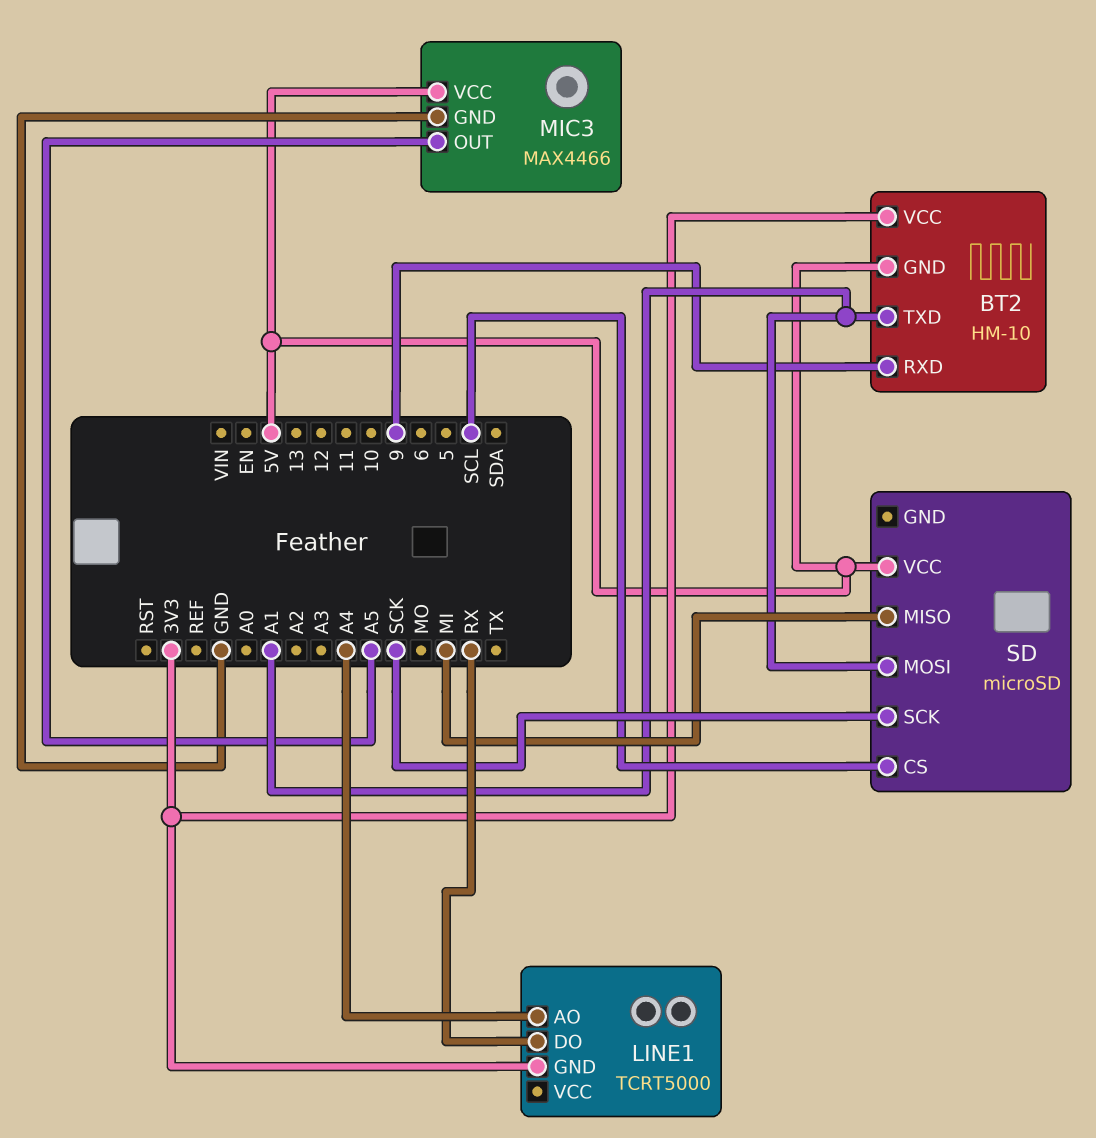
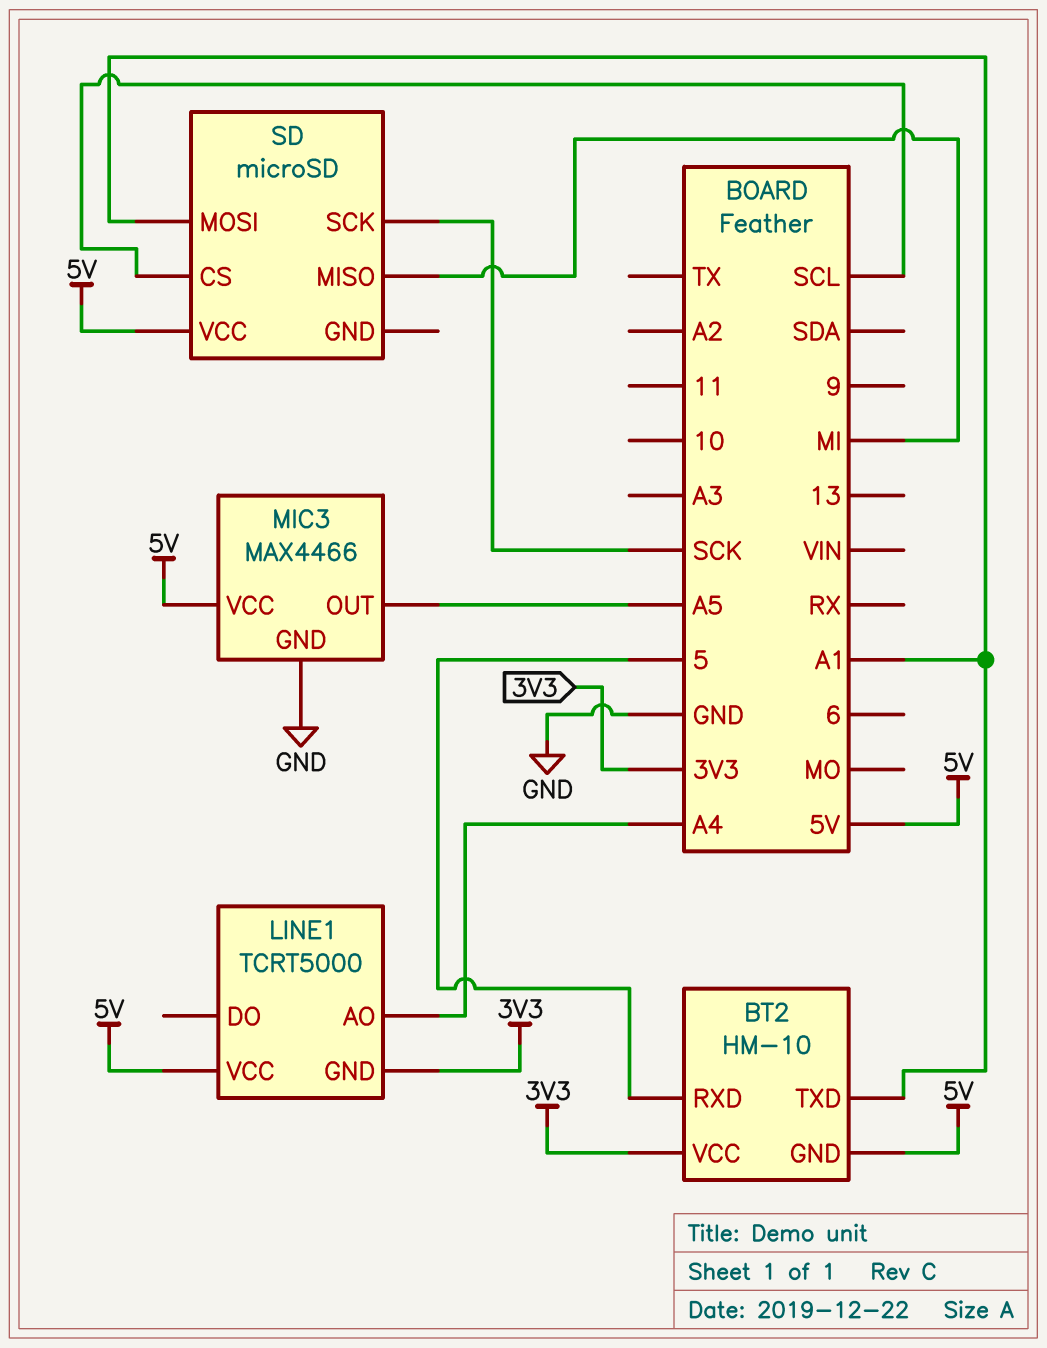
BT2 pin RXD: 9 -> 5
LINE1 pin DO: RX -> none
LINE1 pin VCC: none -> 5V

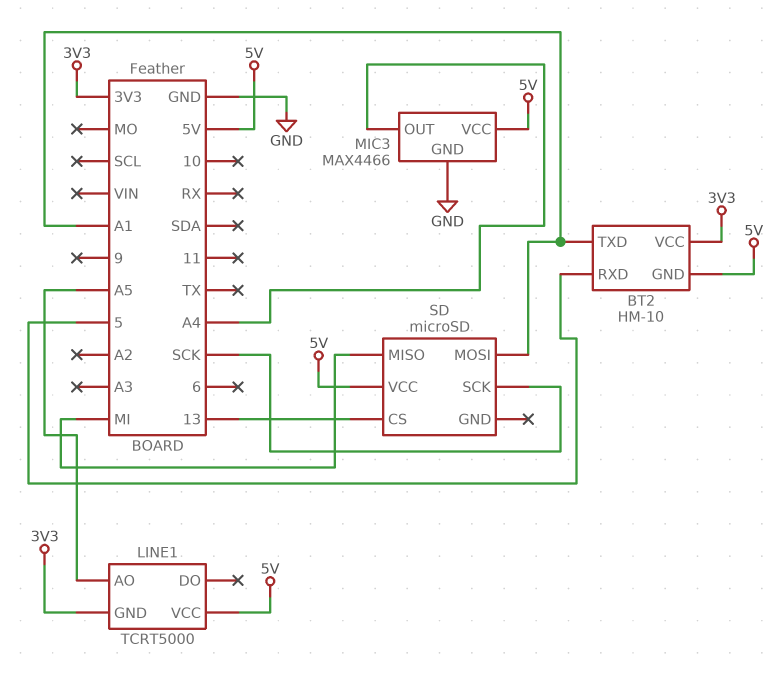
LINE1 pin AO: A4 -> A5
MIC3 pin OUT: A5 -> A4
SD pin CS: SCL -> 13

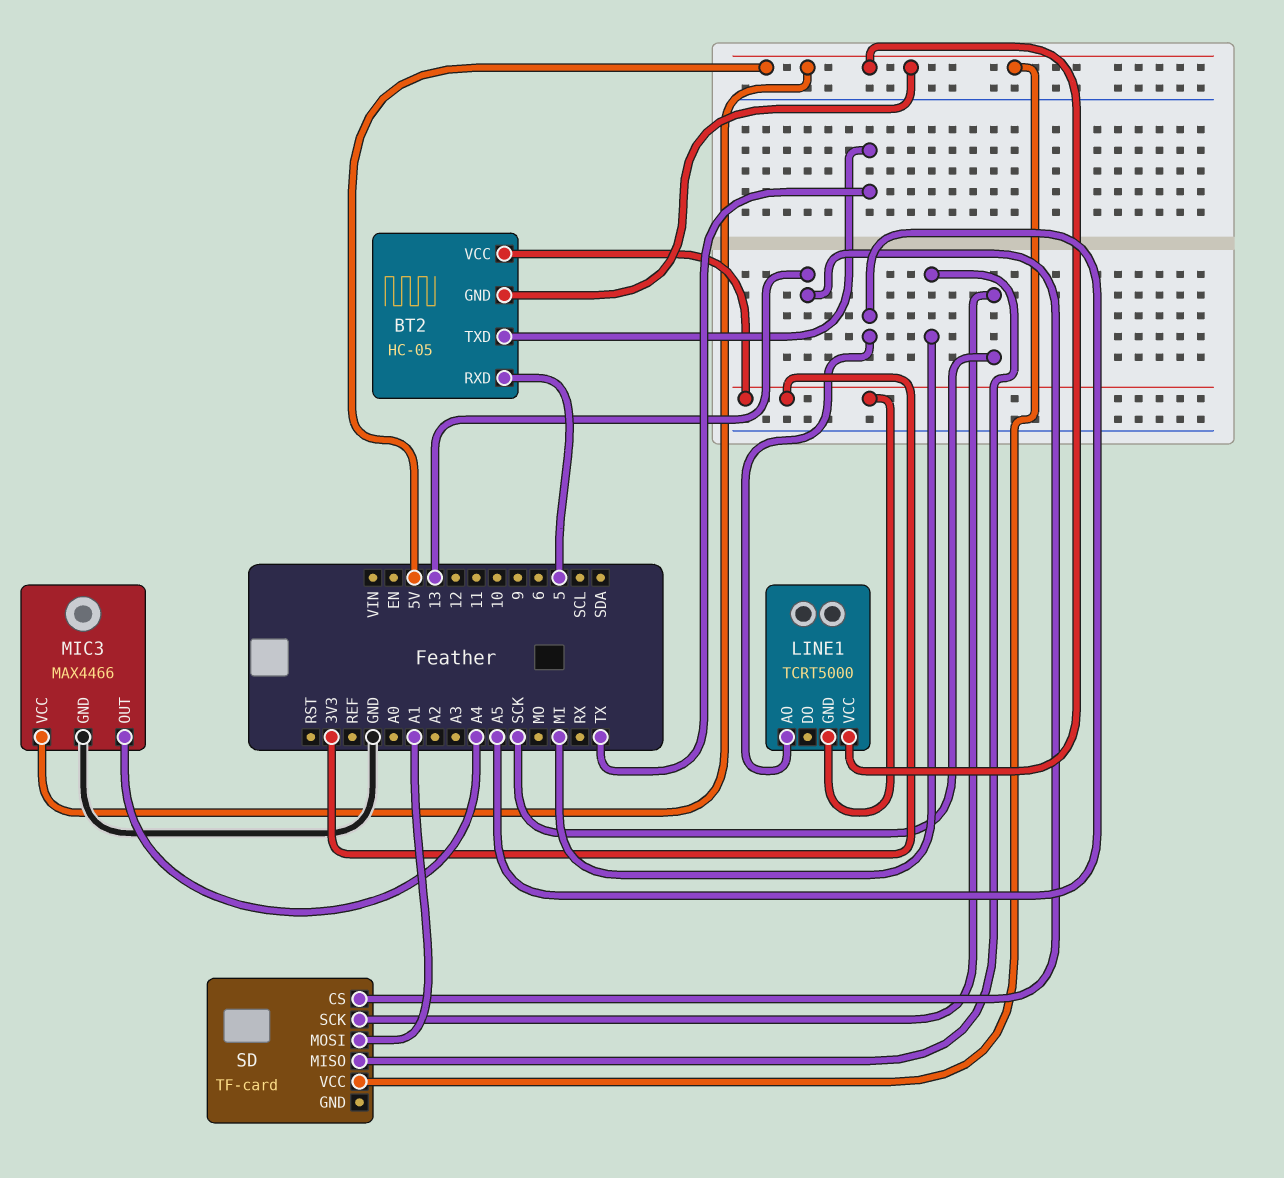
BT2: HM-10 -> HC-05
BT2 pin TXD: A1 -> TX
SD: microSD -> TF-card

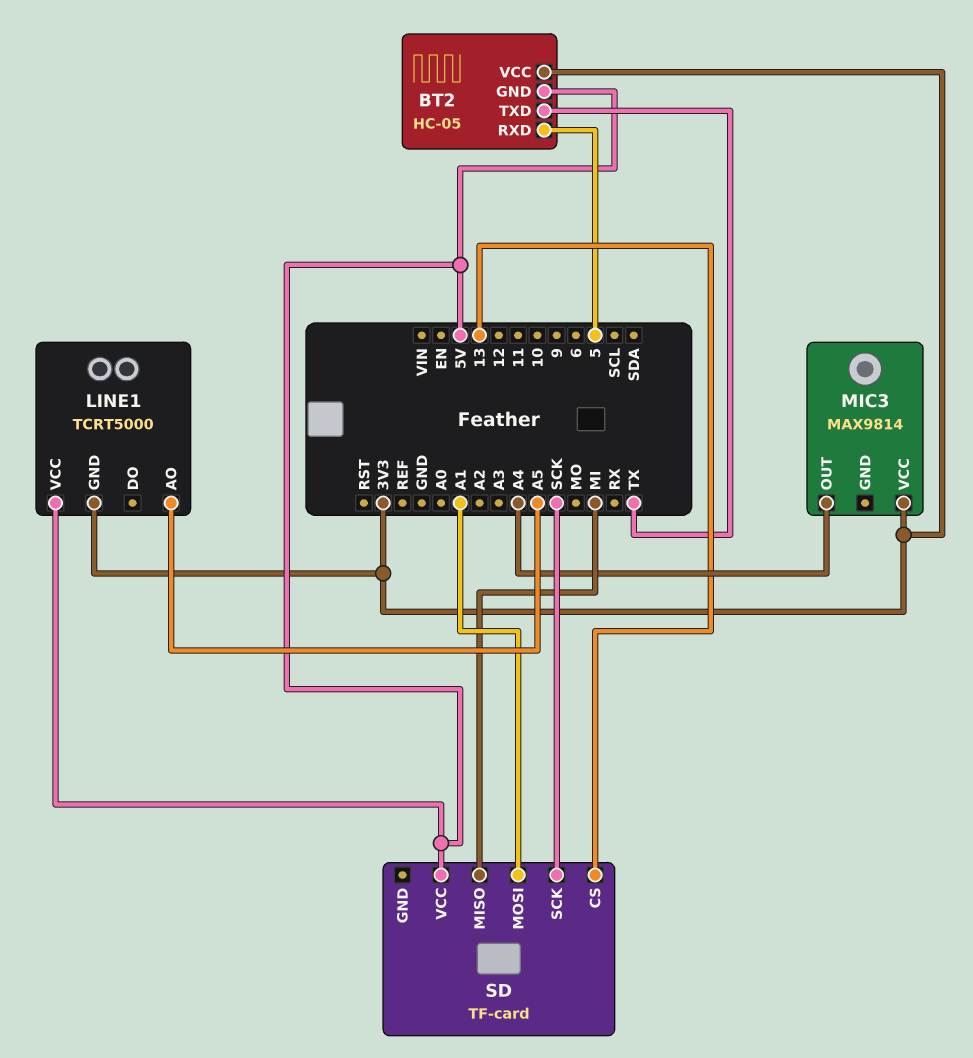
MIC3: MAX4466 -> MAX9814
MIC3 pin GND: GND -> none
MIC3 pin VCC: 5V -> 3V3

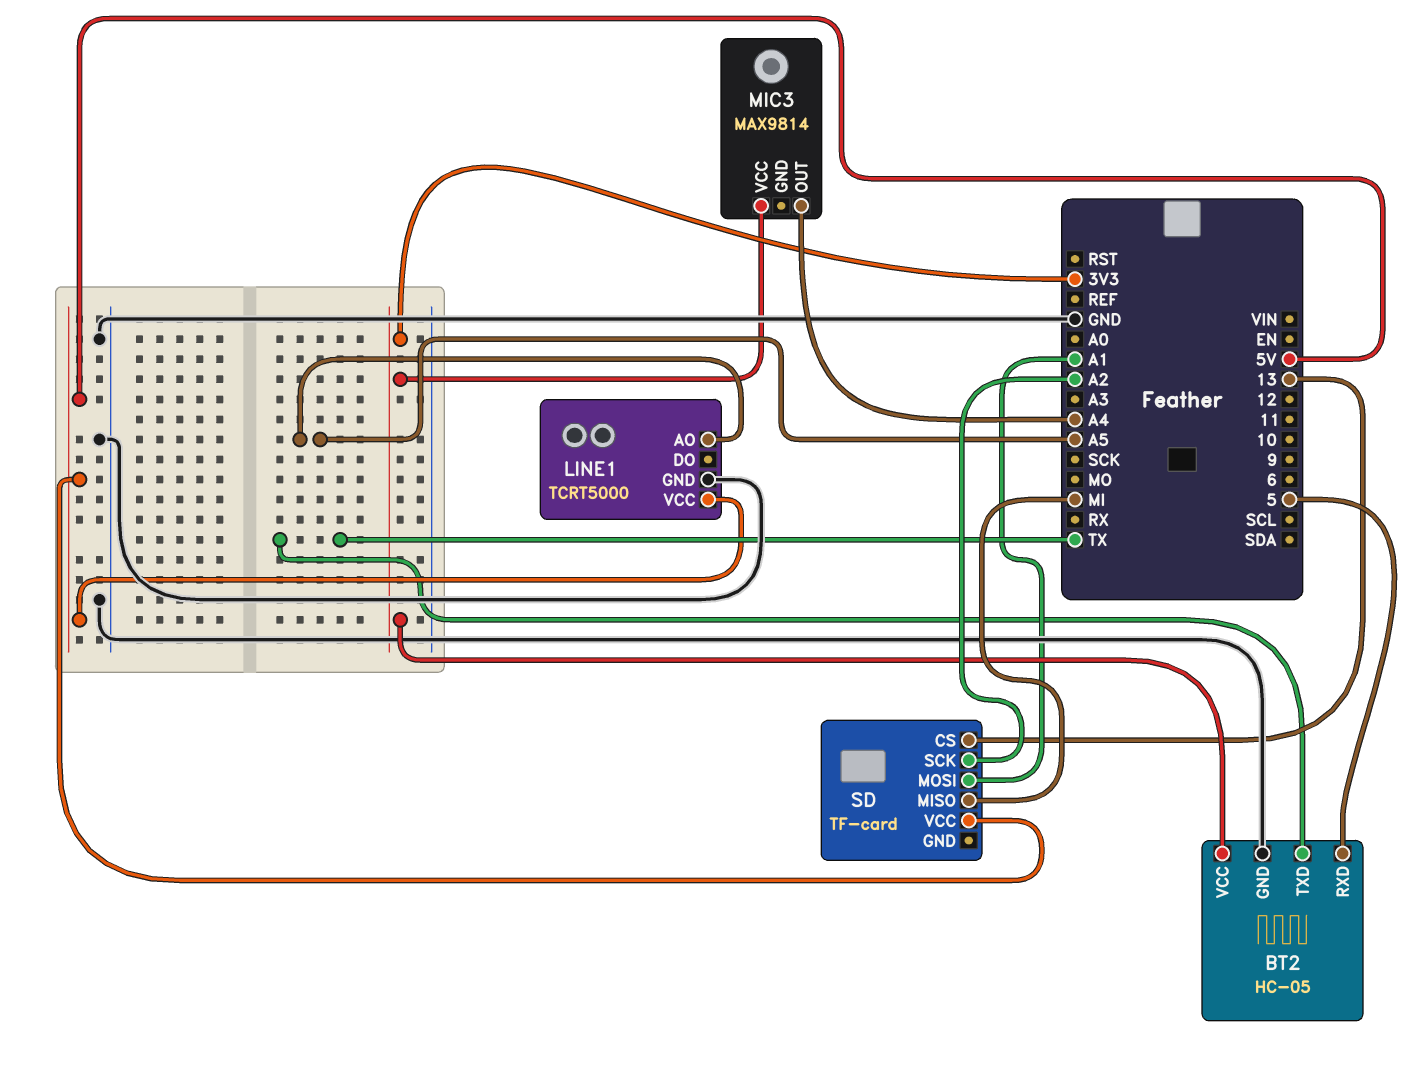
BT2 pin GND: 5V -> GND
LINE1 pin GND: 3V3 -> GND
SD pin SCK: SCK -> A2

